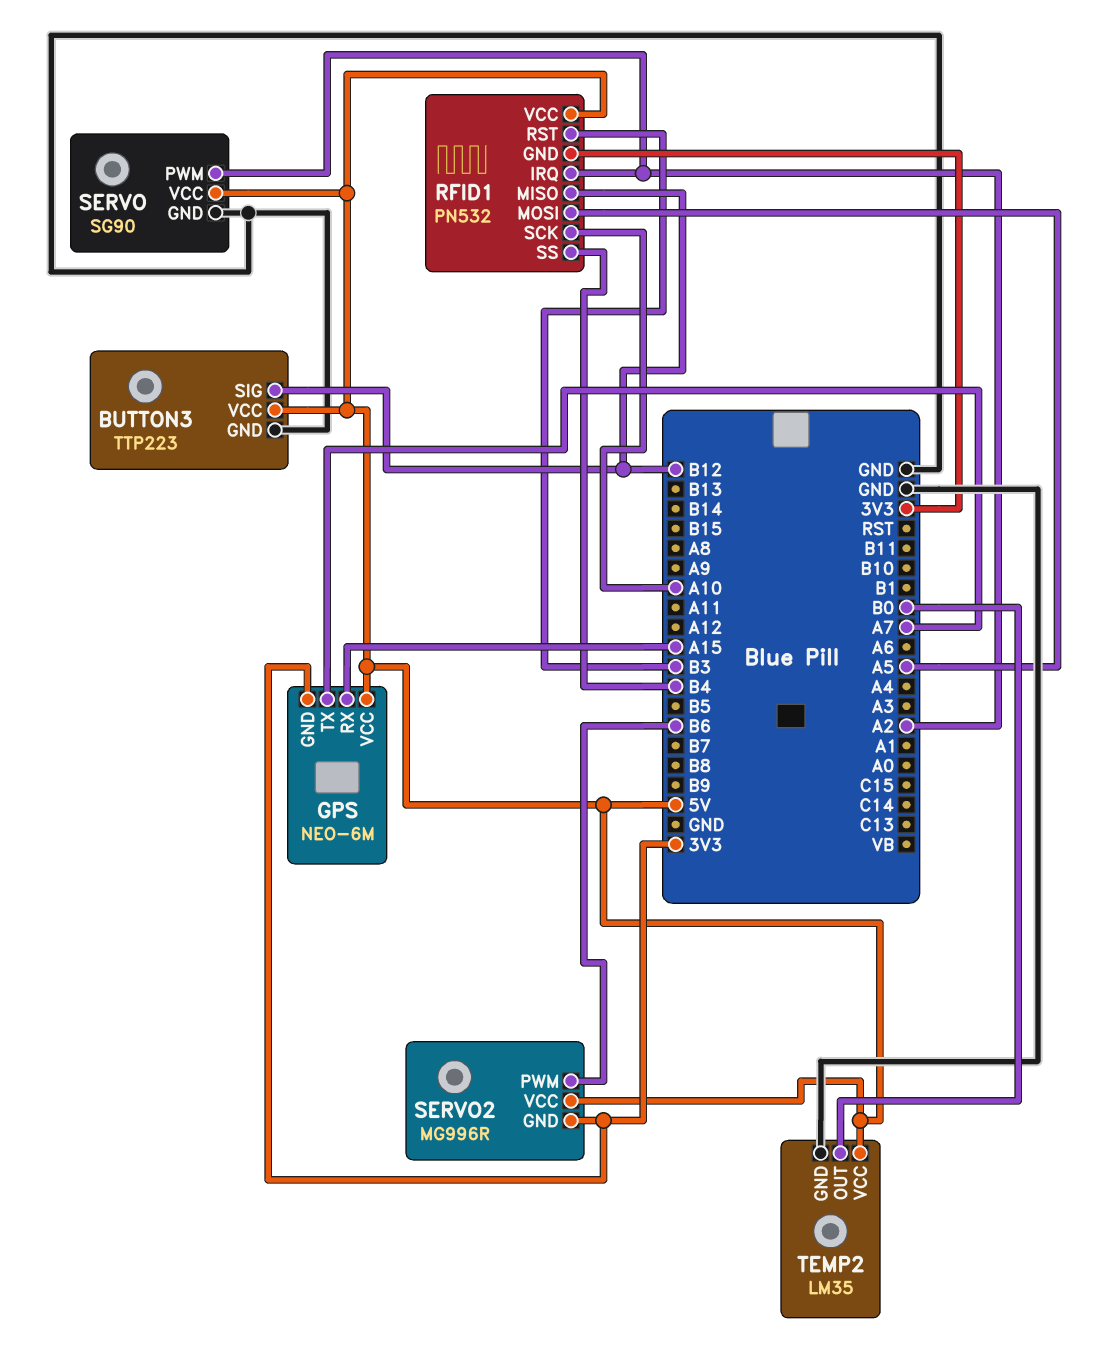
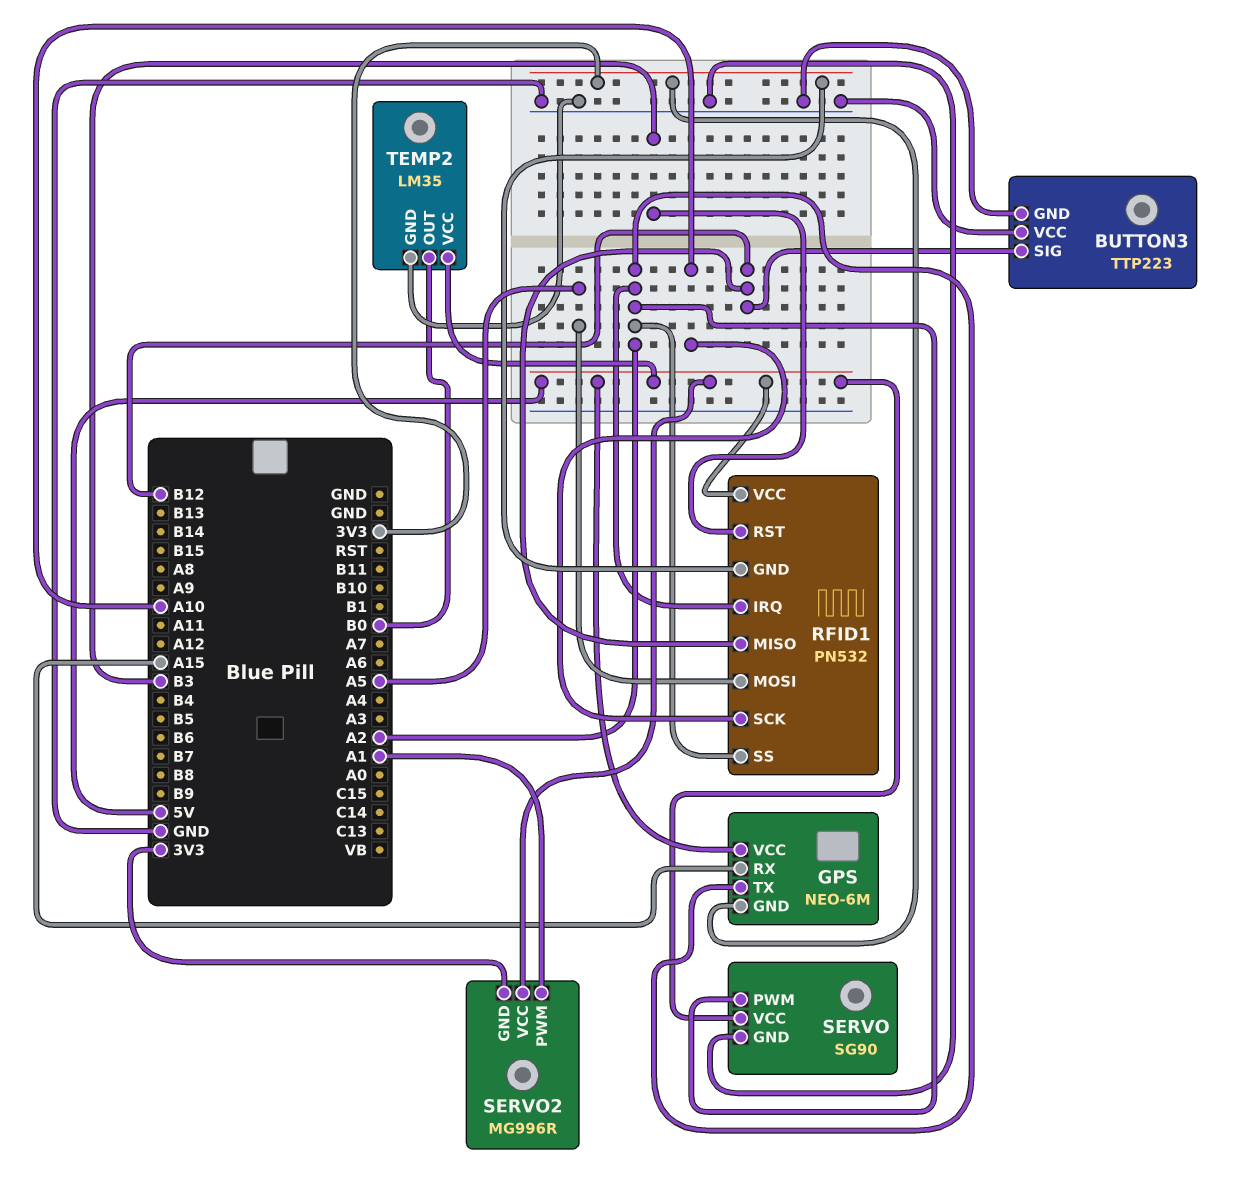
BUTTON3 pin VCC: 5V -> GND
GPS pin TX: A7 -> A2
RFID1 pin SS: B4 -> A2
SERVO2 pin PWM: B6 -> A1

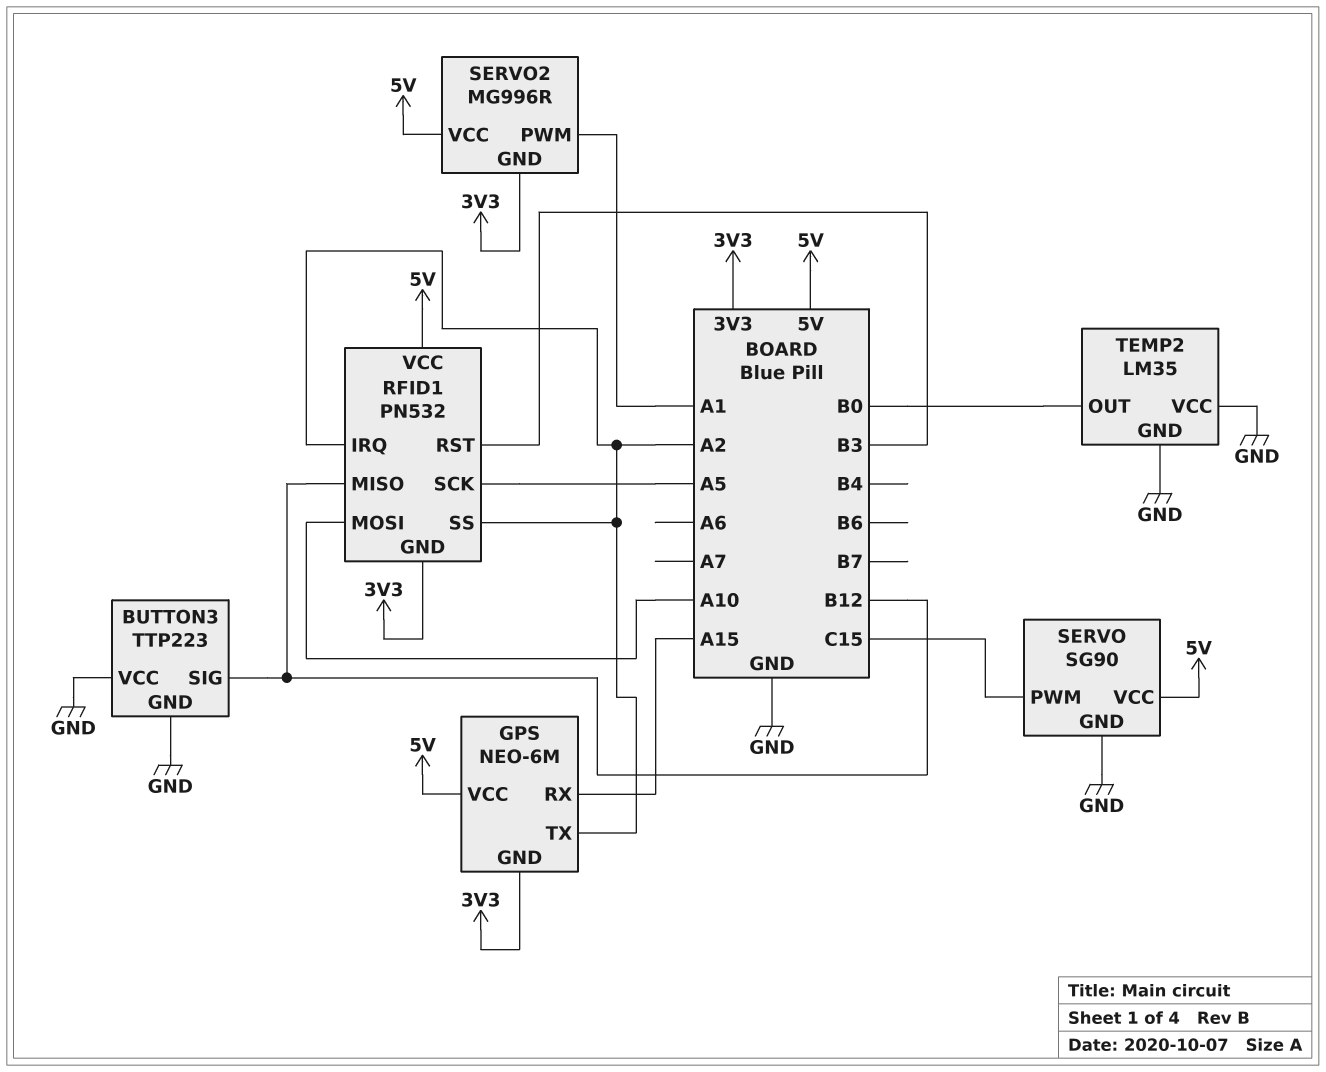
RFID1 pin MOSI: A5 -> A10
RFID1 pin SCK: A10 -> A5
SERVO pin PWM: A2 -> C15
TEMP2 pin VCC: 5V -> GND

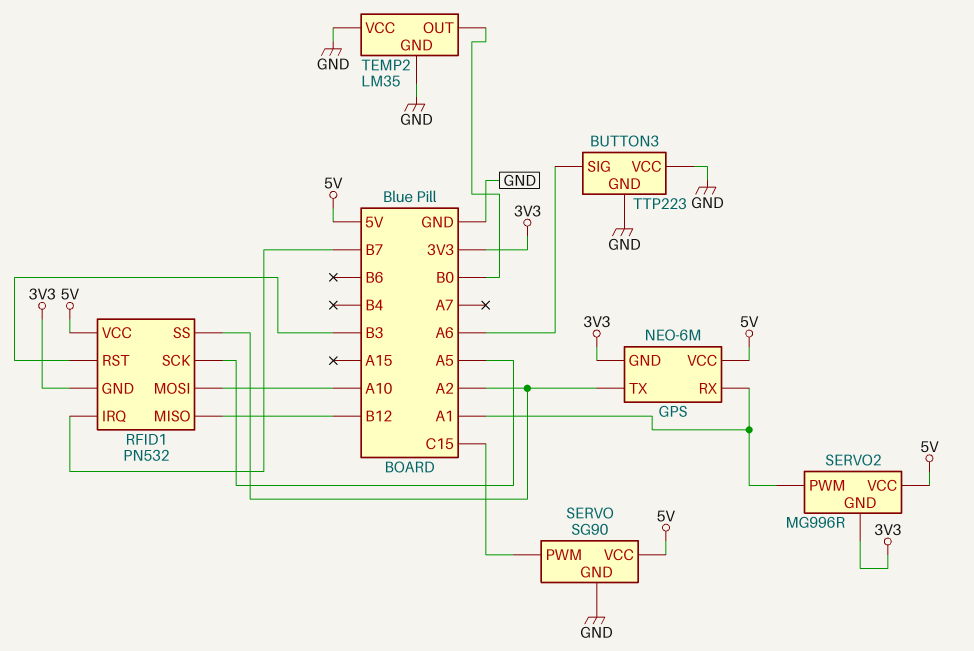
BUTTON3 pin SIG: B12 -> A6
GPS pin RX: A15 -> A1
RFID1 pin IRQ: A2 -> B7

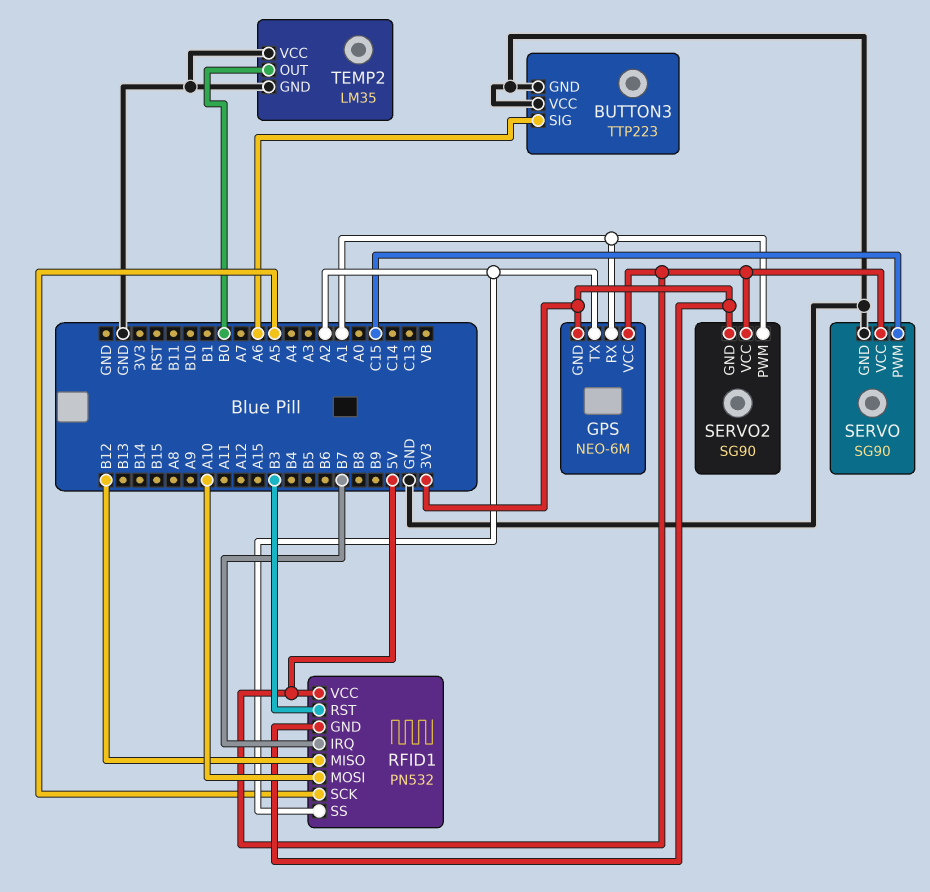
SERVO2: MG996R -> SG90

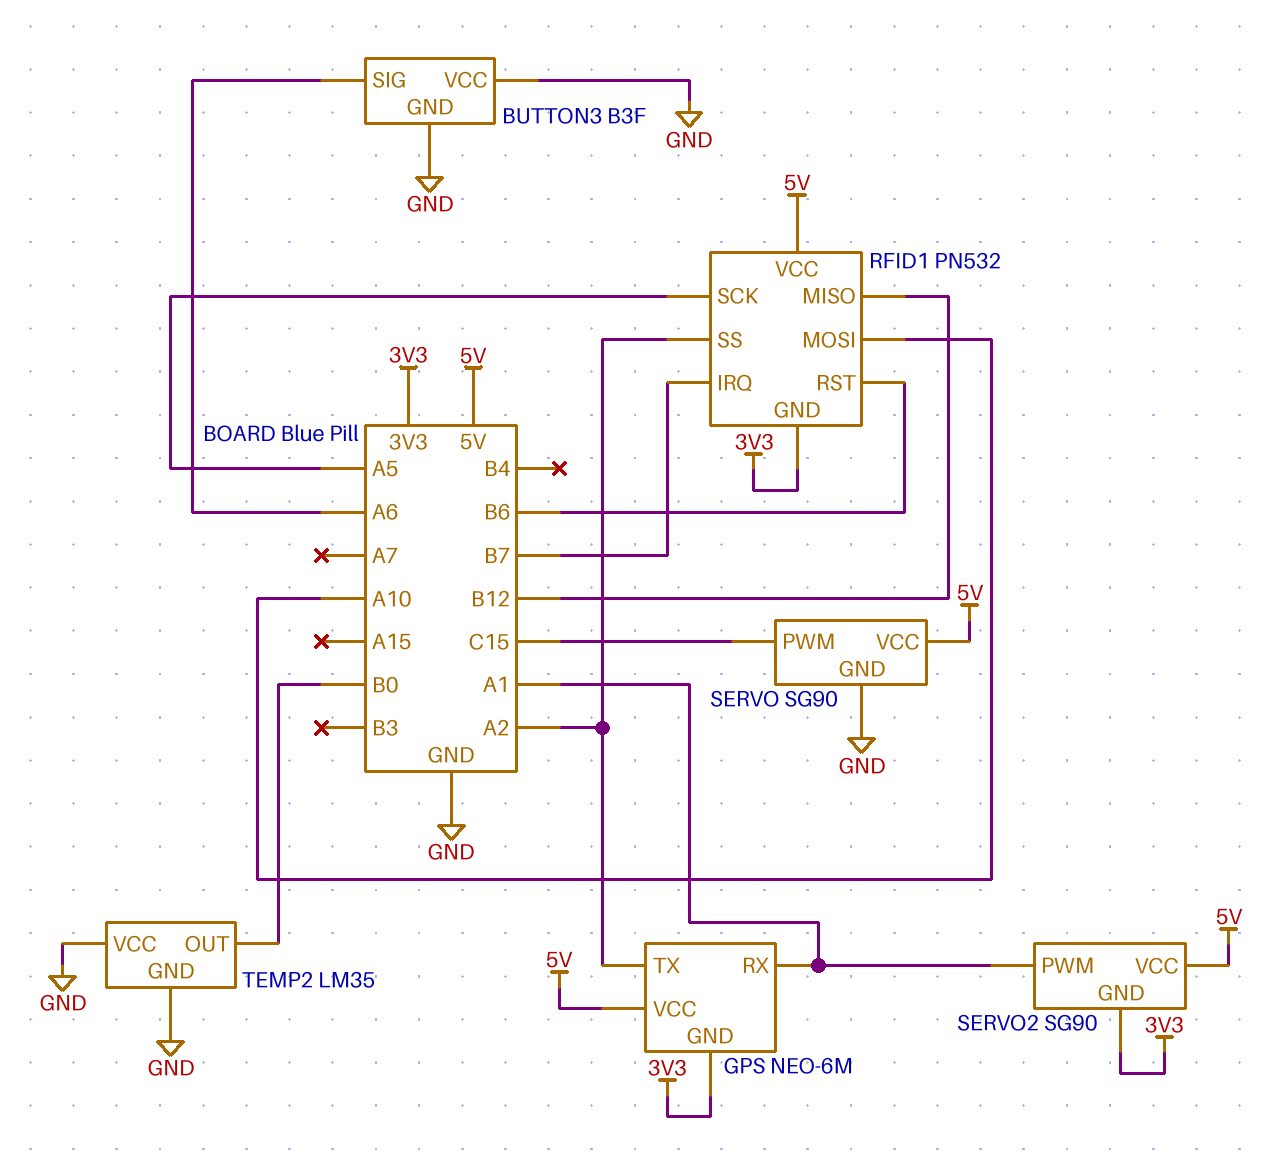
BUTTON3: TTP223 -> B3F
RFID1 pin RST: B3 -> B6

